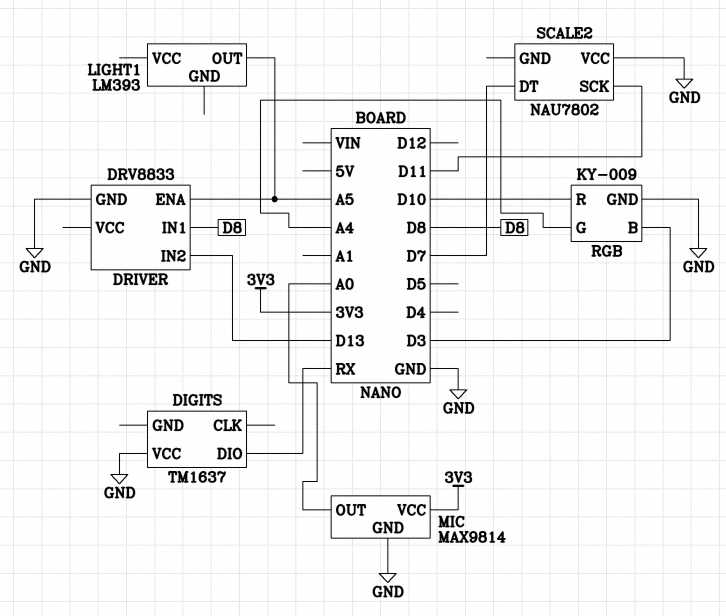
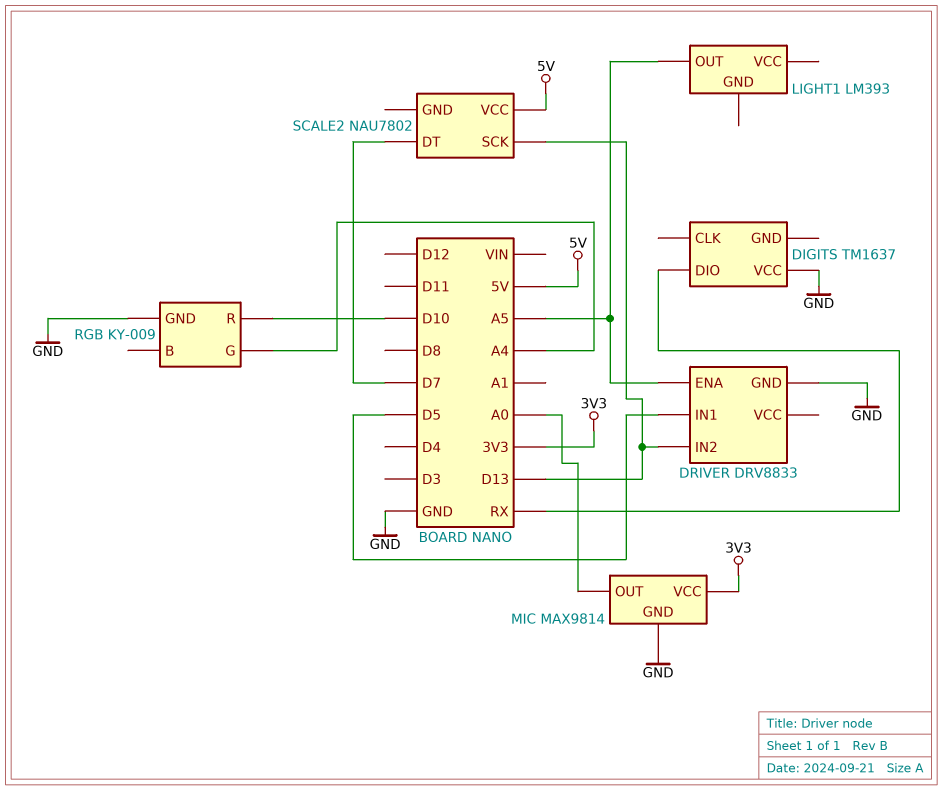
DRIVER pin IN1: D8 -> D5
RGB pin B: D3 -> none
SCALE2 pin SCK: D11 -> D13
SCALE2 pin VCC: GND -> 5V

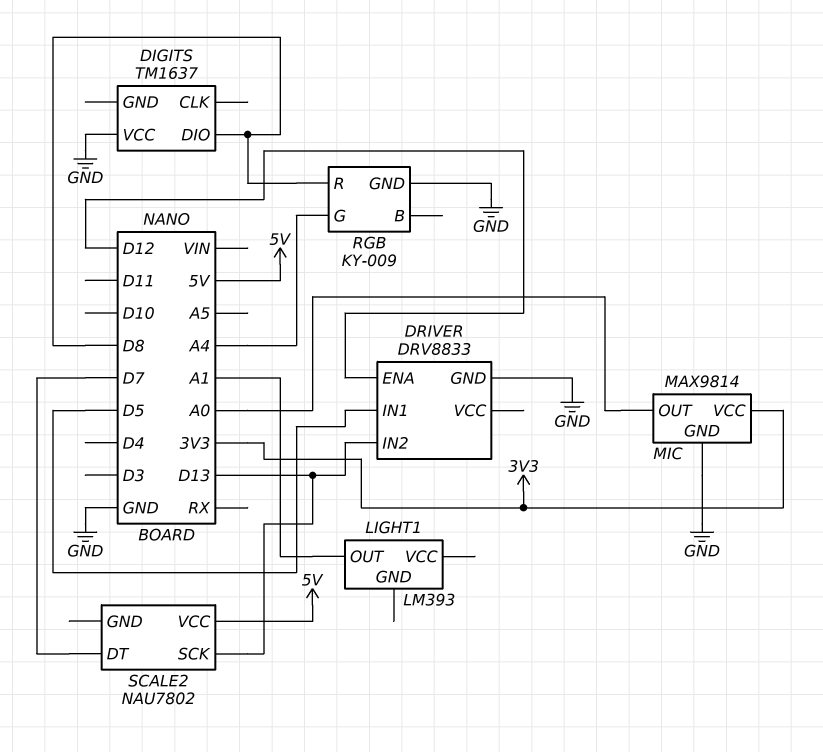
DIGITS pin DIO: RX -> D8
DRIVER pin ENA: A5 -> D12
LIGHT1 pin OUT: A5 -> A1
RGB pin R: D10 -> D8

